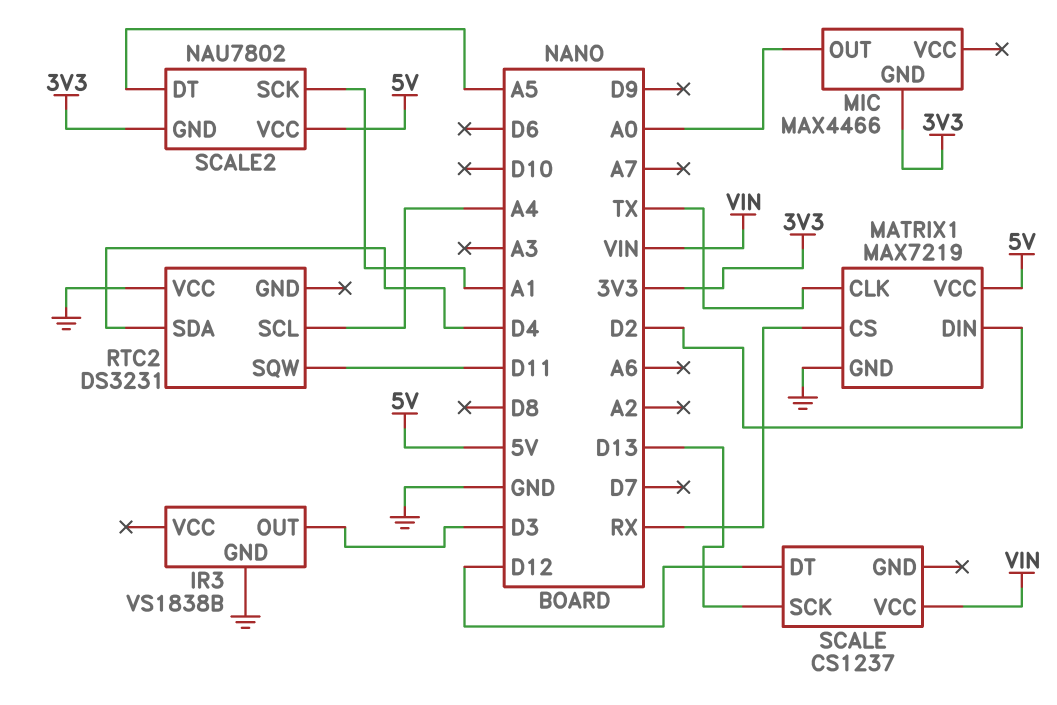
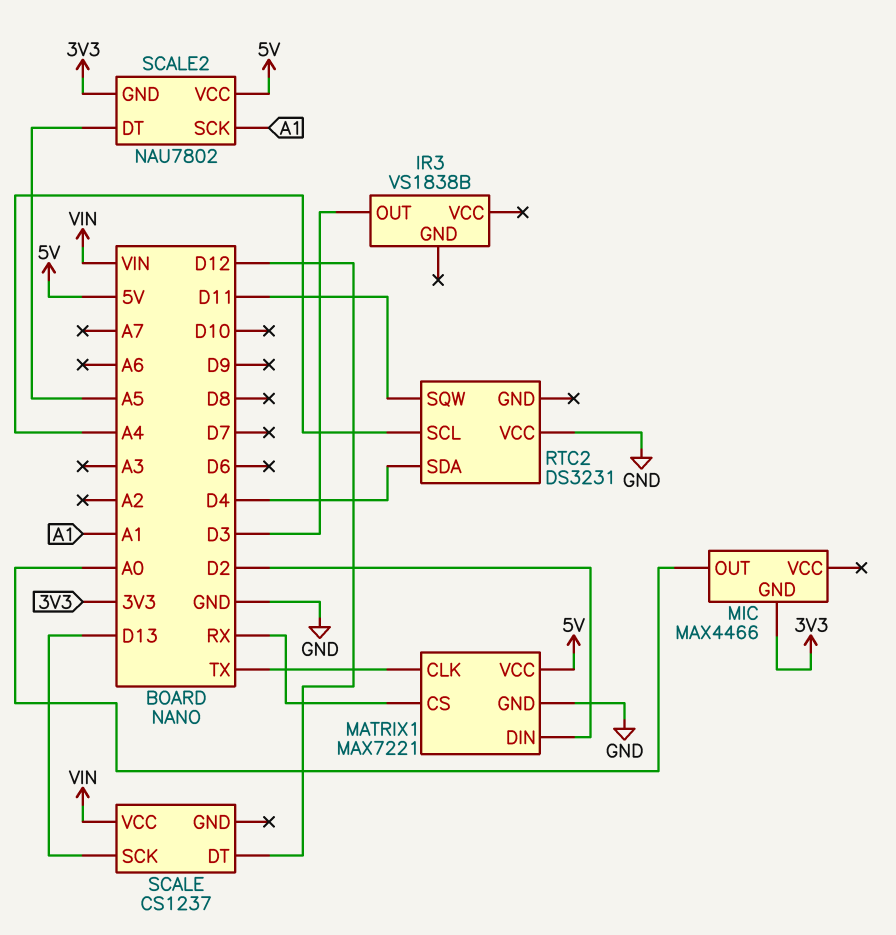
IR3 pin GND: GND -> none
MATRIX1: MAX7219 -> MAX7221

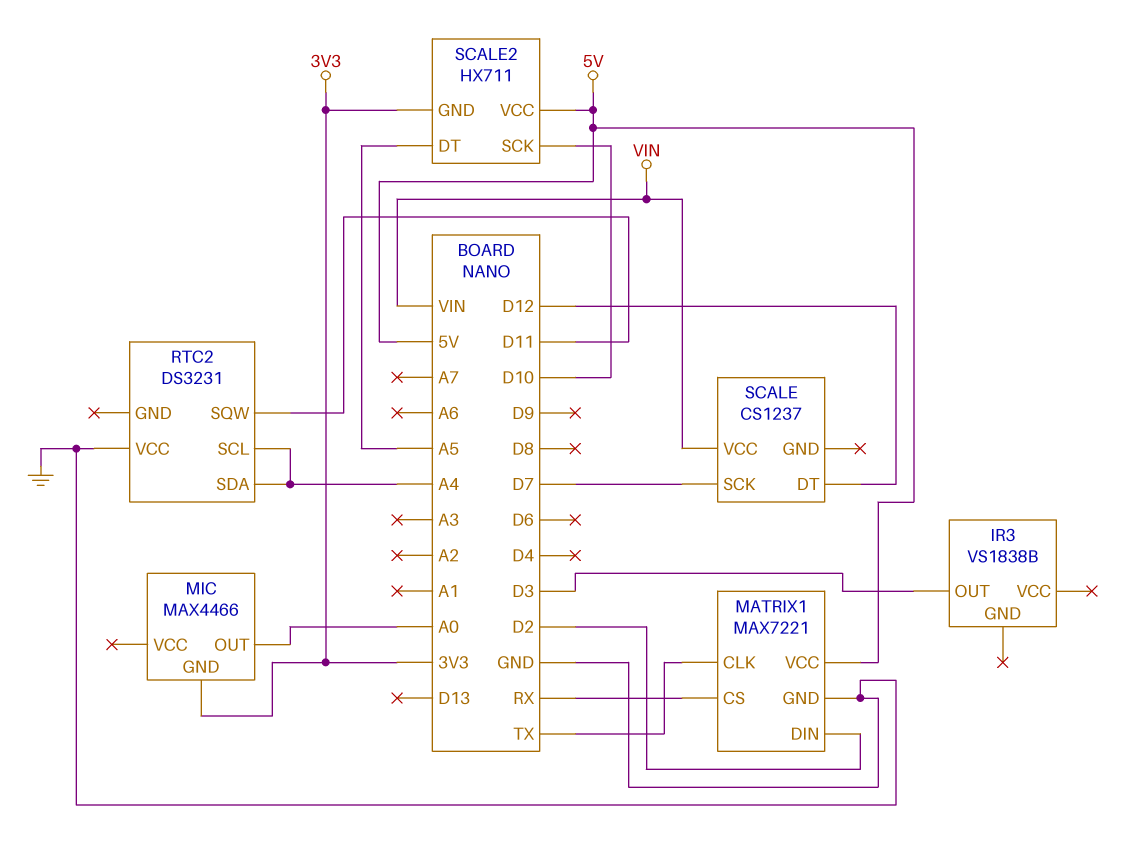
RTC2 pin SDA: D4 -> A4
SCALE pin SCK: D13 -> D7
SCALE2: NAU7802 -> HX711
SCALE2 pin SCK: A1 -> D10

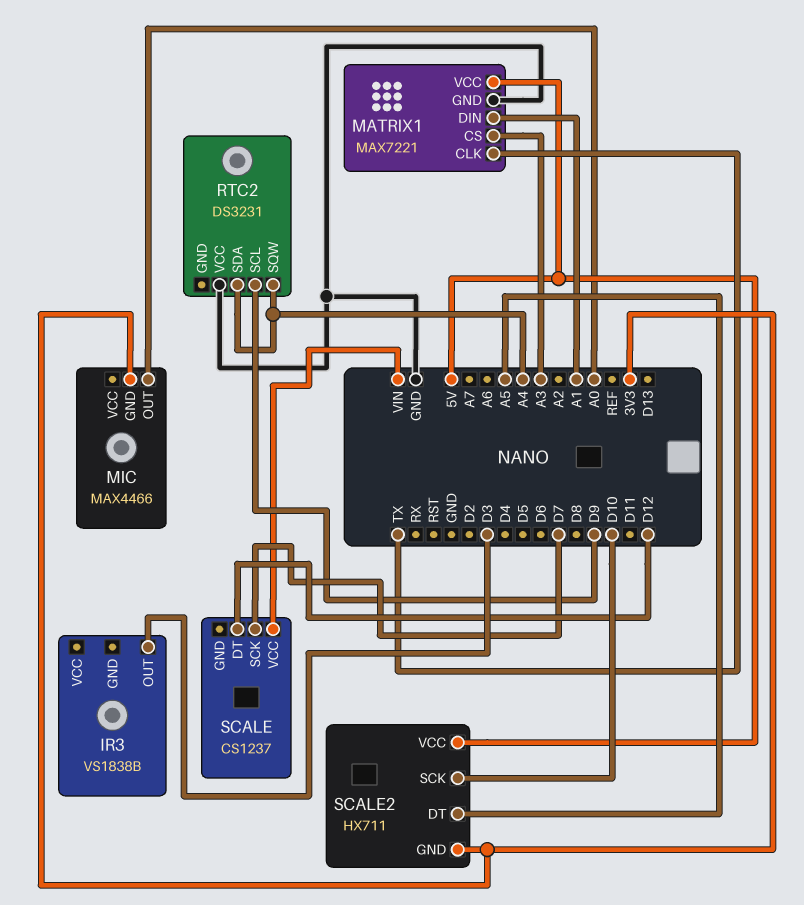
MATRIX1 pin CS: RX -> A3
MATRIX1 pin DIN: D2 -> A1
RTC2 pin SCL: A4 -> D9
RTC2 pin SQW: D11 -> A4

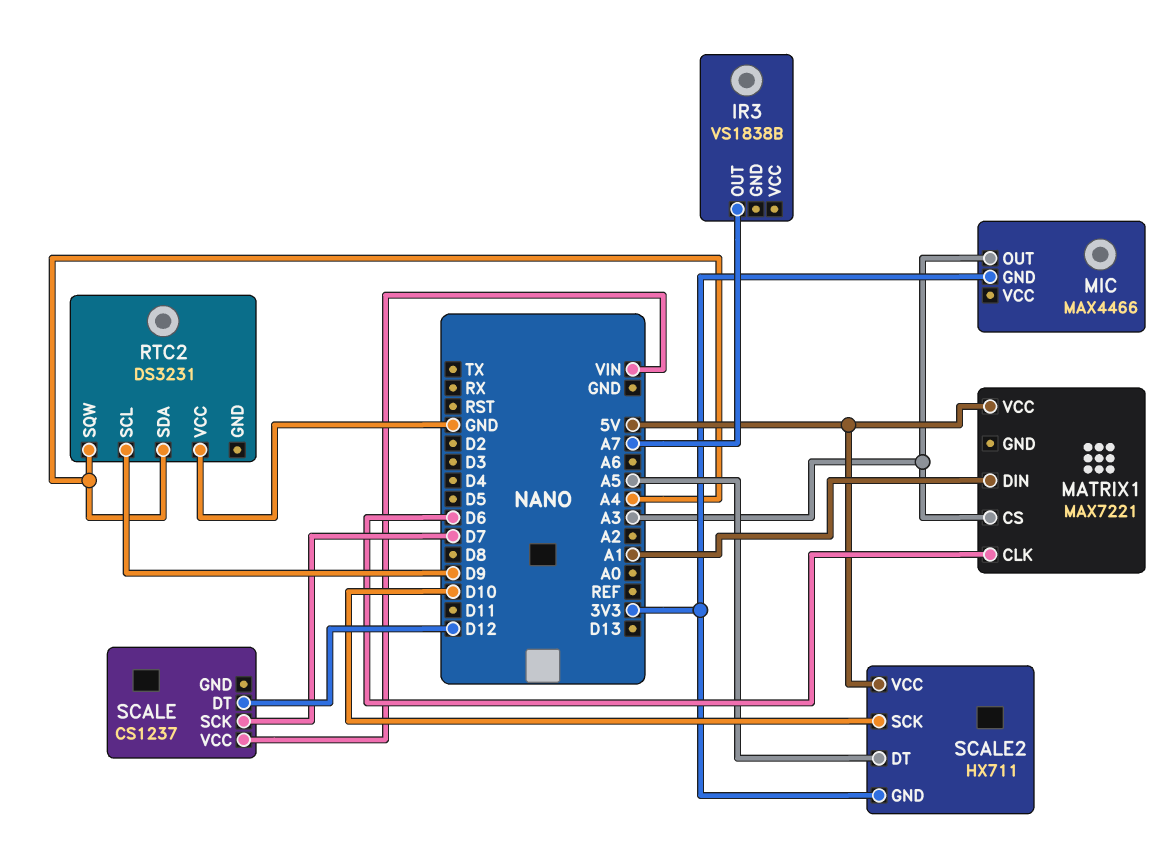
IR3 pin OUT: D3 -> A7
MATRIX1 pin CLK: TX -> D6
MATRIX1 pin GND: GND -> none
MIC pin OUT: A0 -> A3

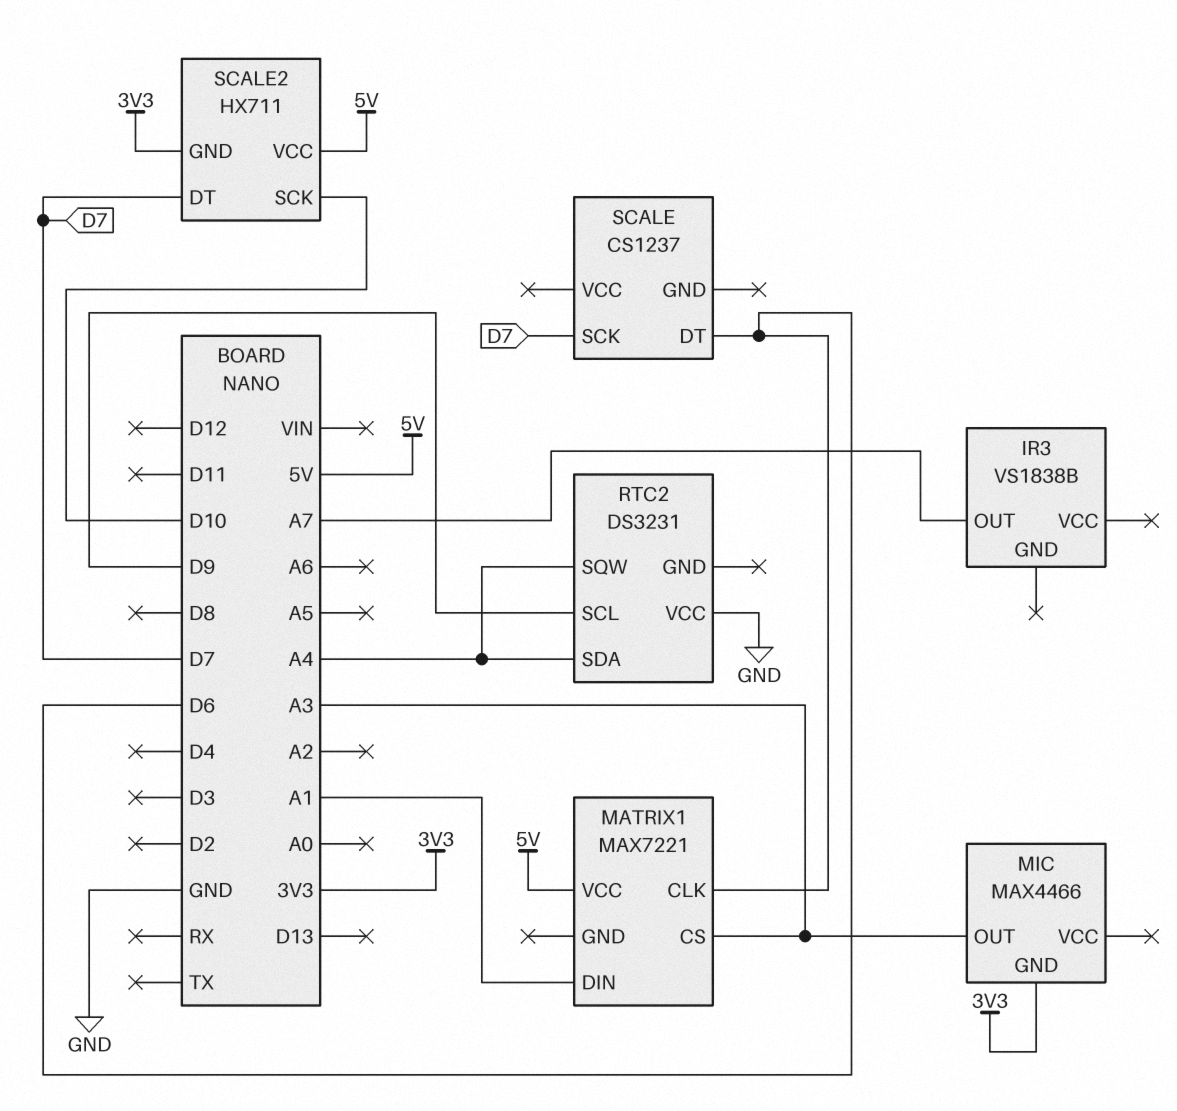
SCALE pin DT: D12 -> D6
SCALE pin VCC: VIN -> none
SCALE2 pin DT: A5 -> D7

